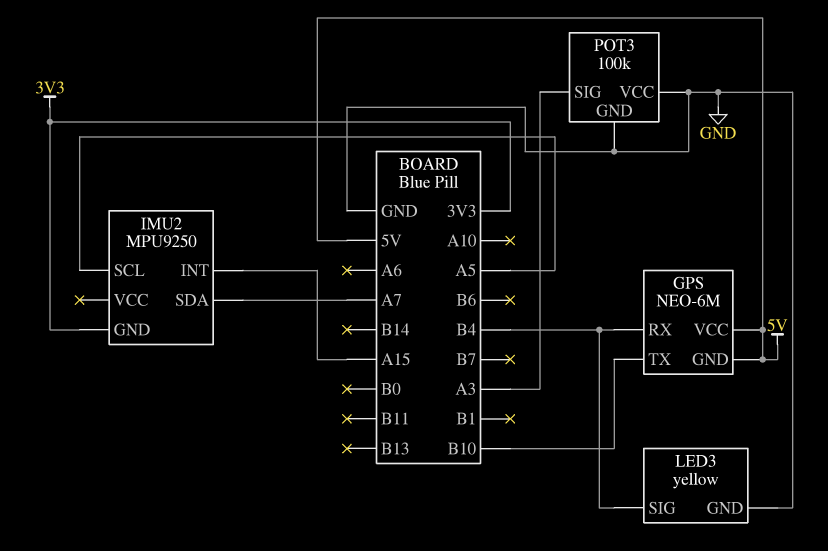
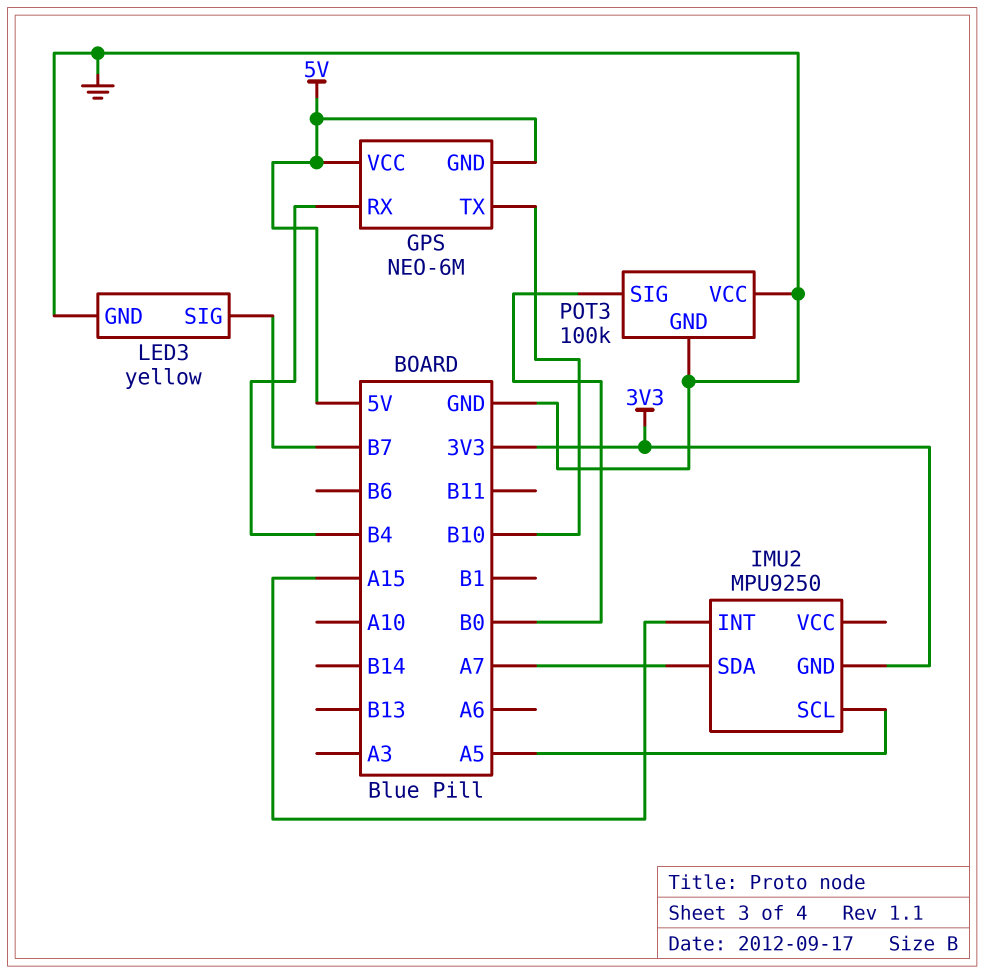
LED3 pin SIG: B4 -> B7
POT3 pin SIG: A3 -> B0

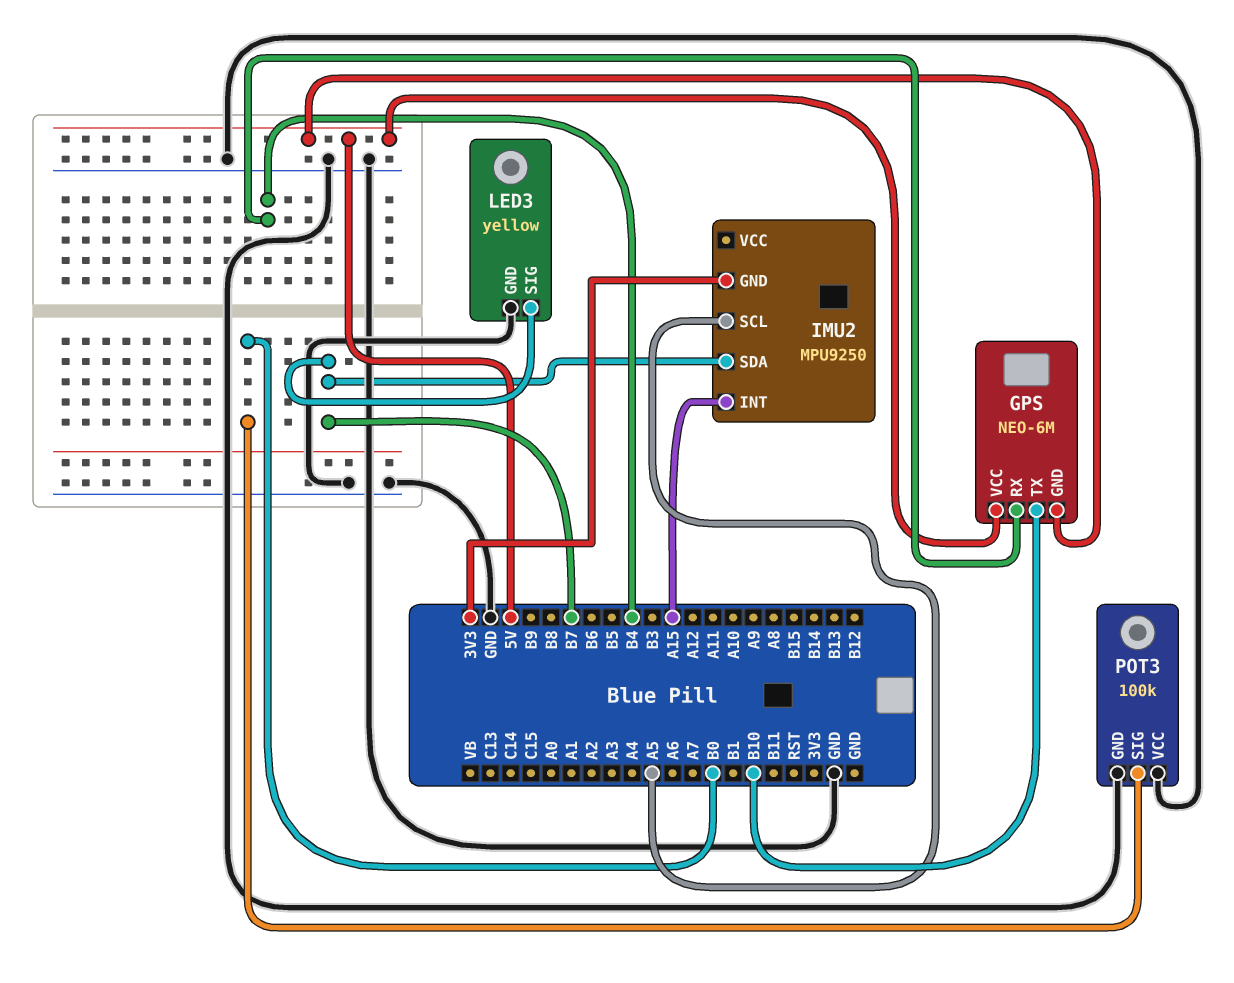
IMU2 pin SDA: A7 -> B7

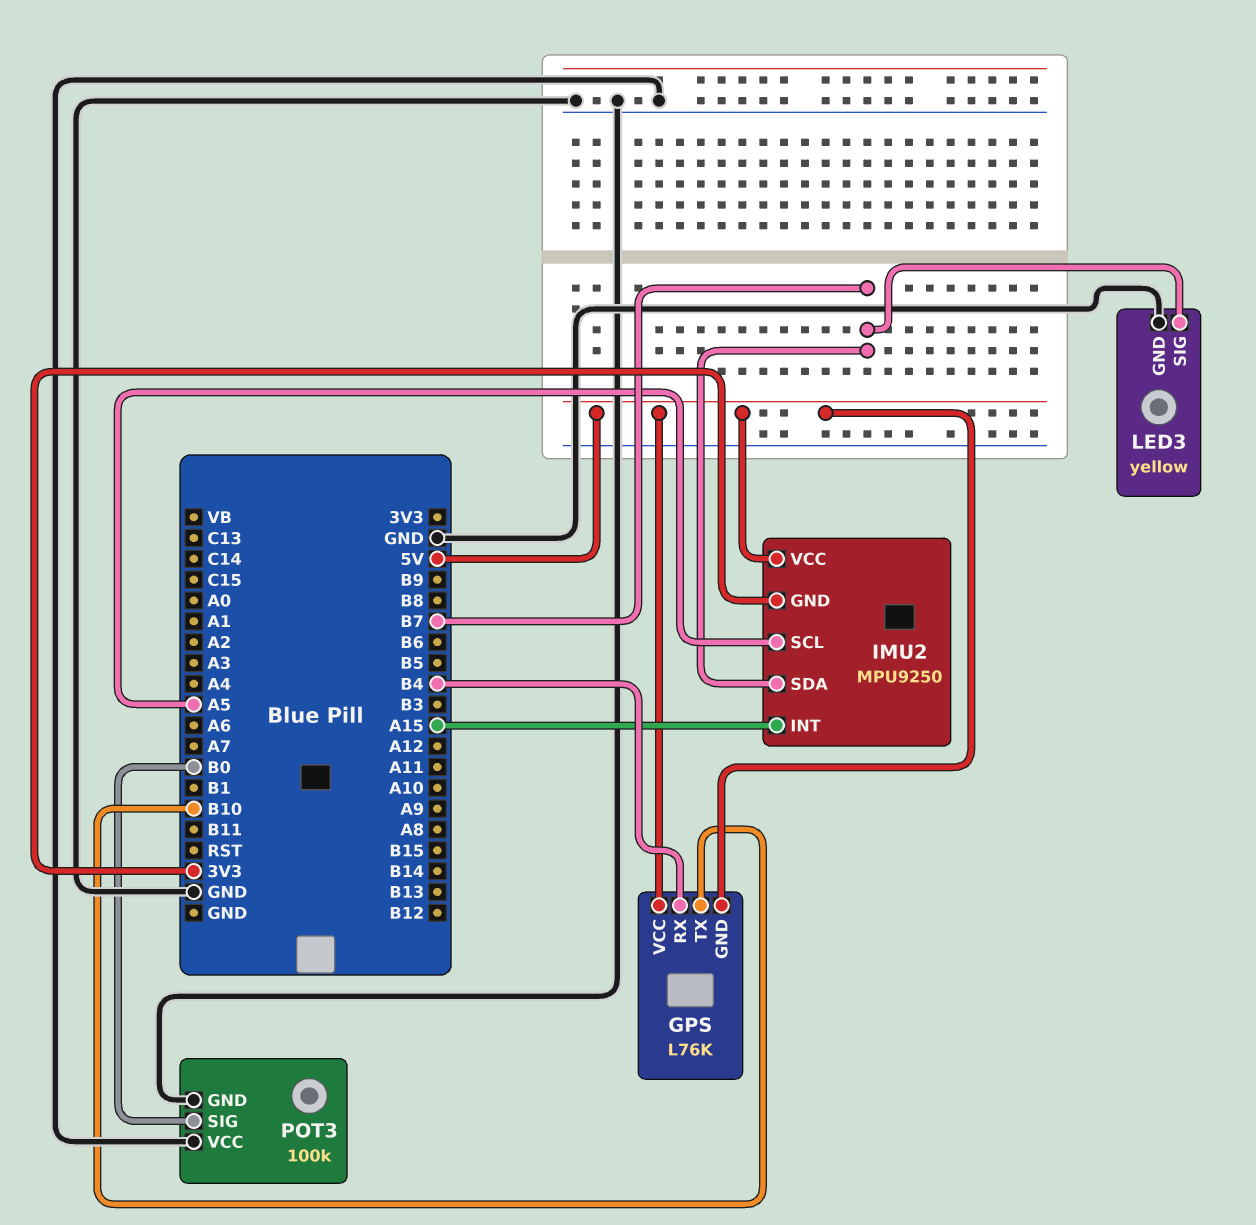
GPS: NEO-6M -> L76K
IMU2 pin VCC: none -> 5V

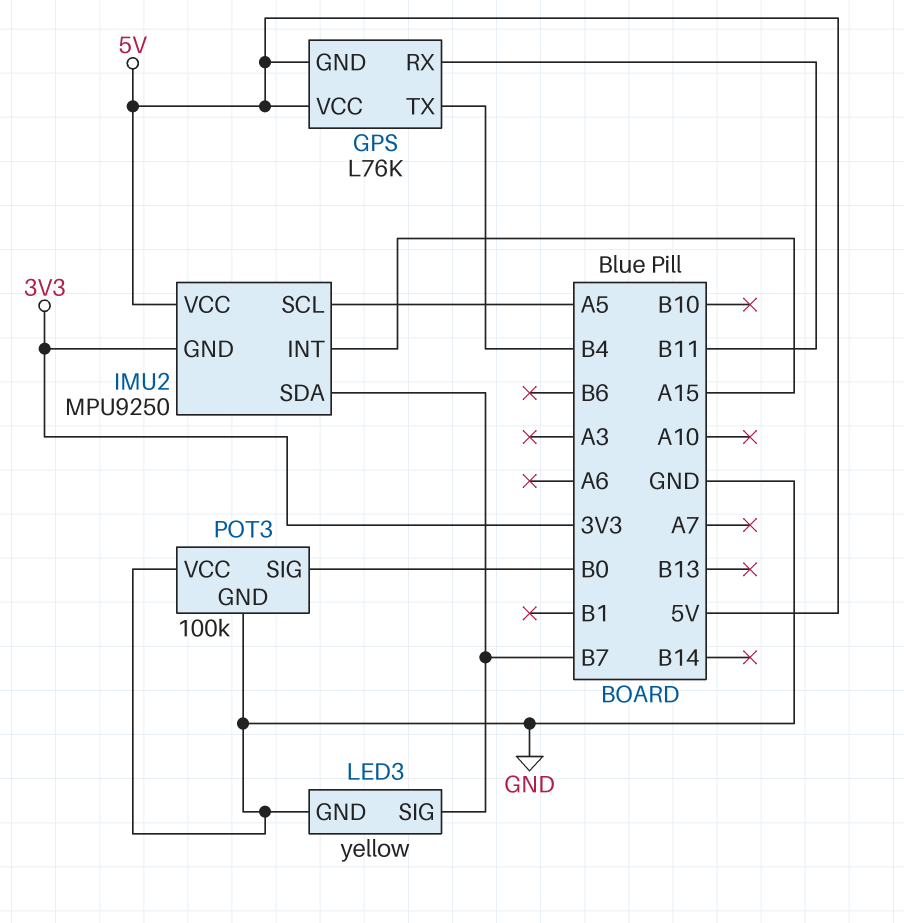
GPS pin RX: B4 -> B11
GPS pin TX: B10 -> B4

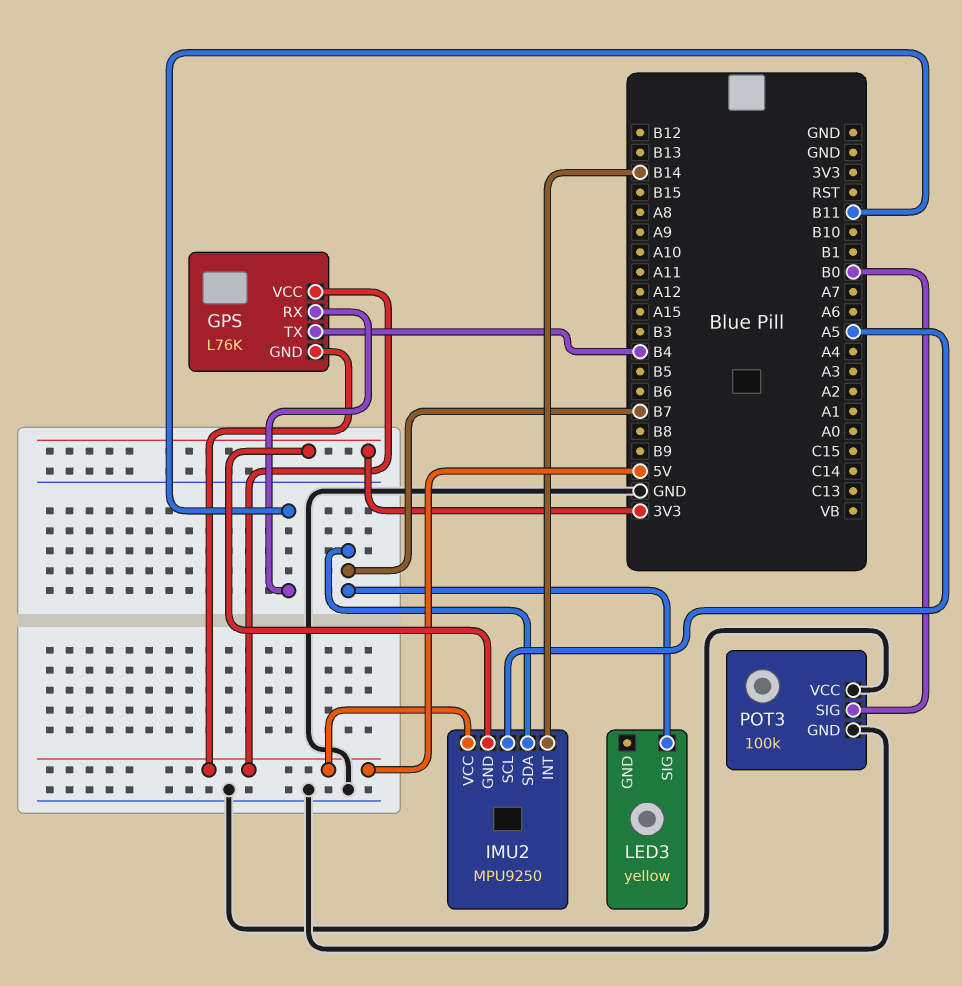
IMU2 pin INT: A15 -> B14
LED3 pin GND: GND -> none

